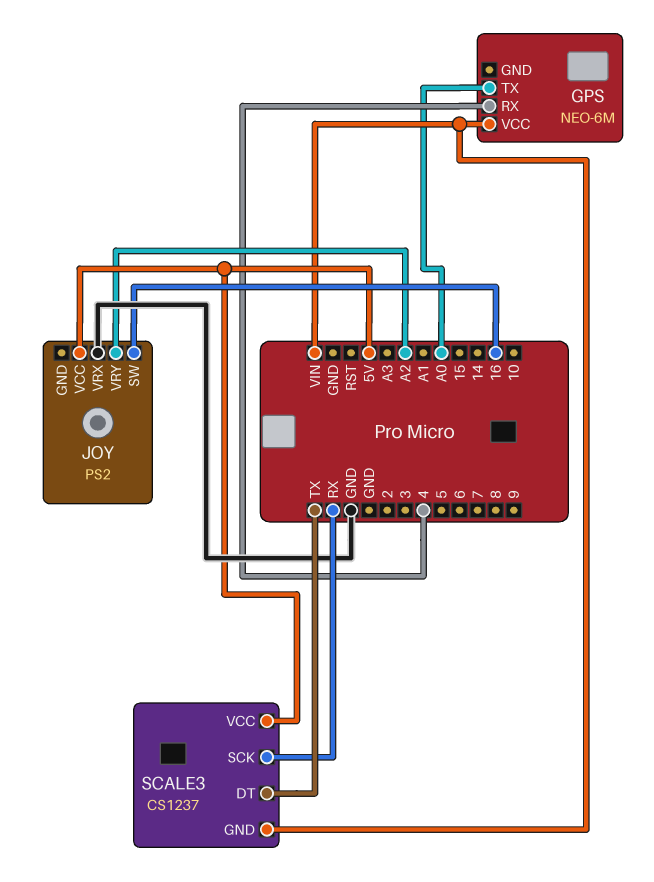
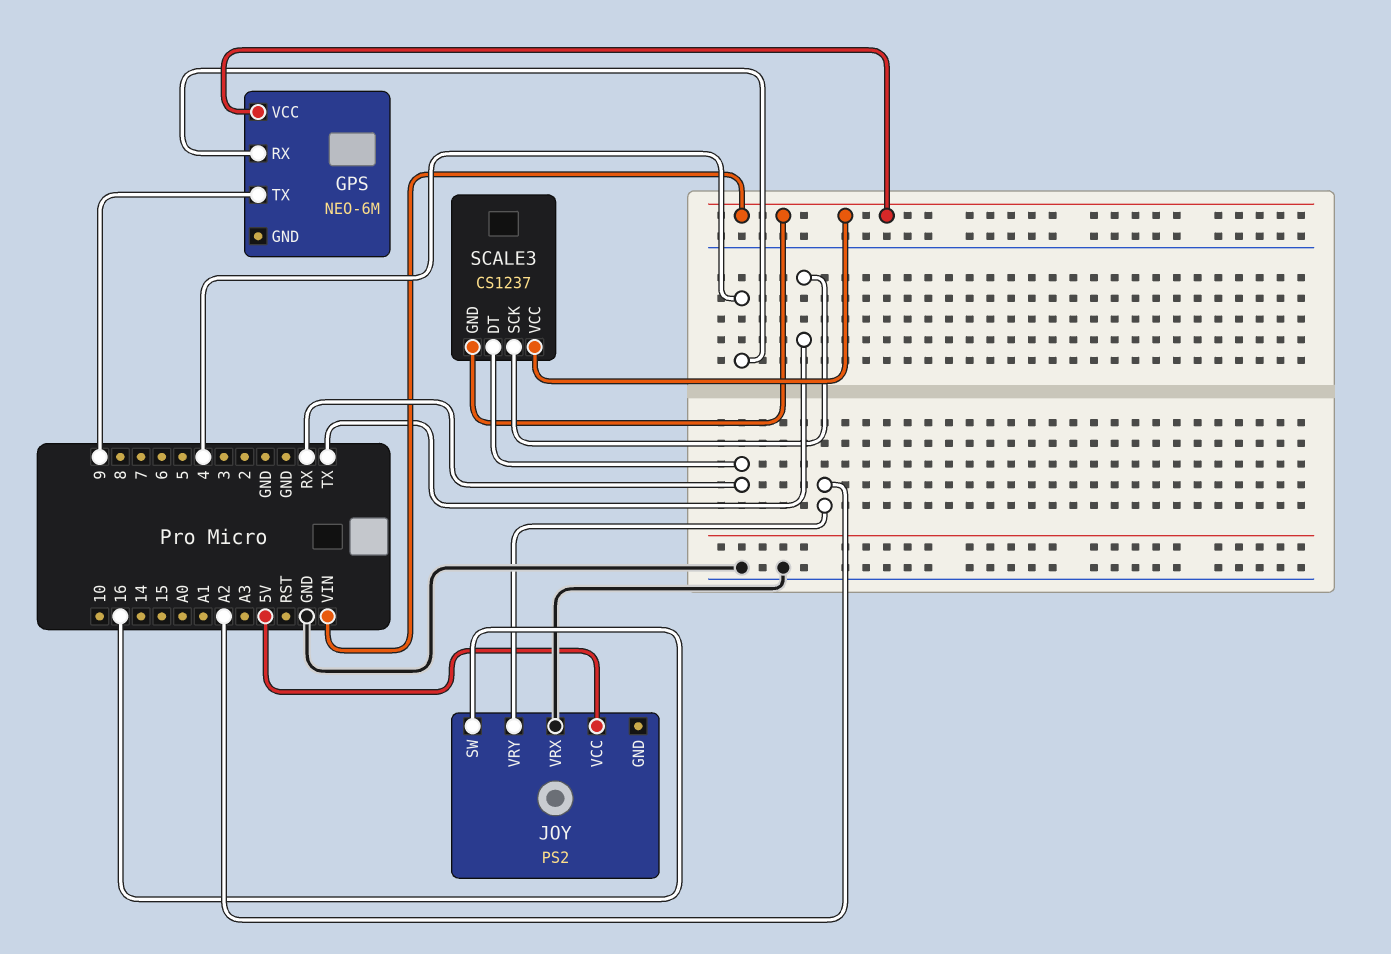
GPS pin TX: A0 -> 9
SCALE3 pin DT: TX -> RX
SCALE3 pin SCK: RX -> TX
SCALE3 pin VCC: 5V -> VIN

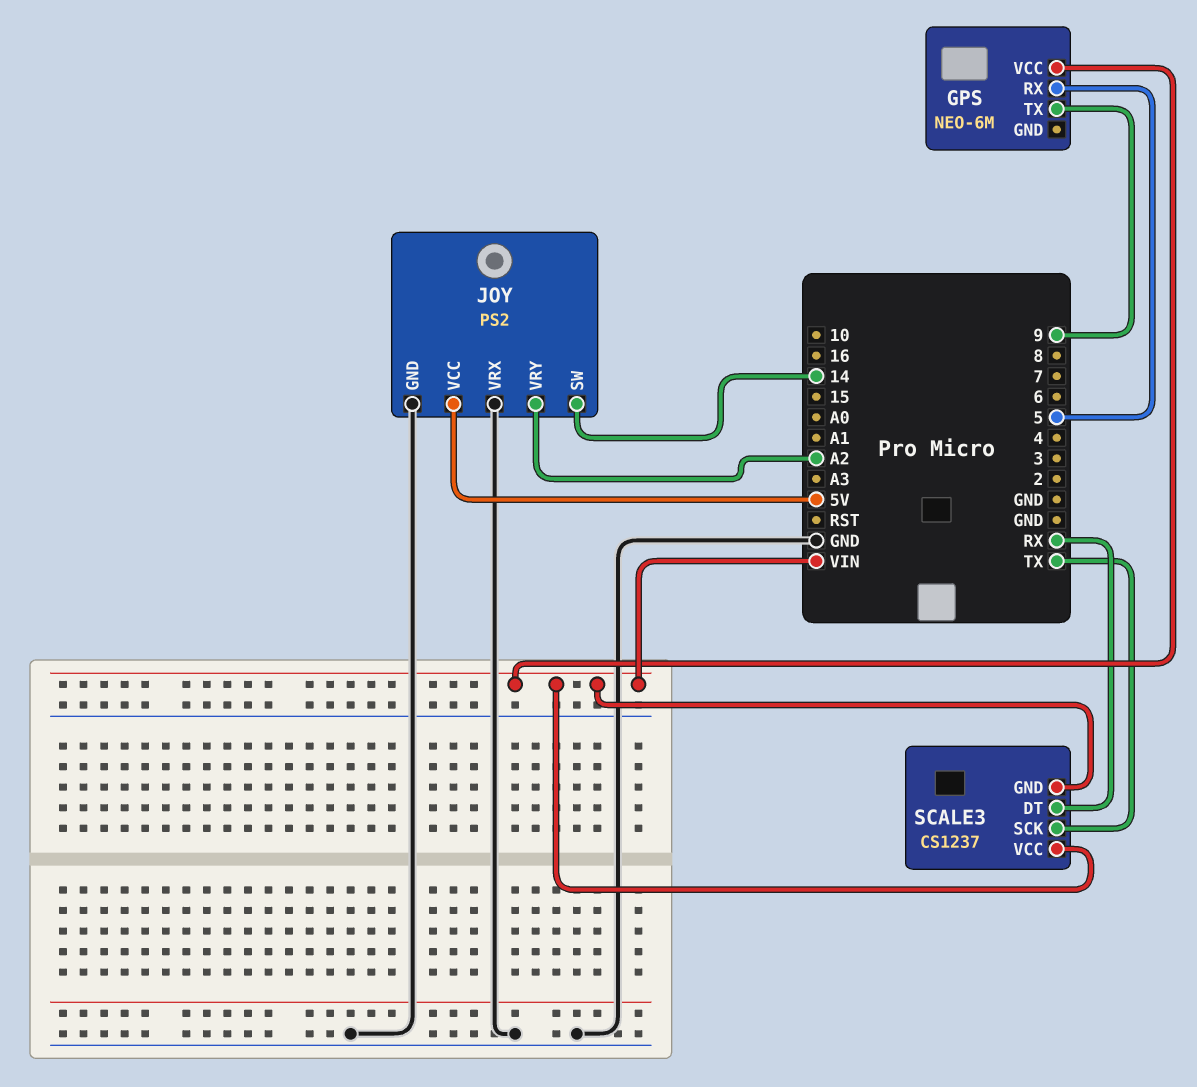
GPS pin RX: 4 -> 5
JOY pin GND: none -> GND
JOY pin SW: 16 -> 14

